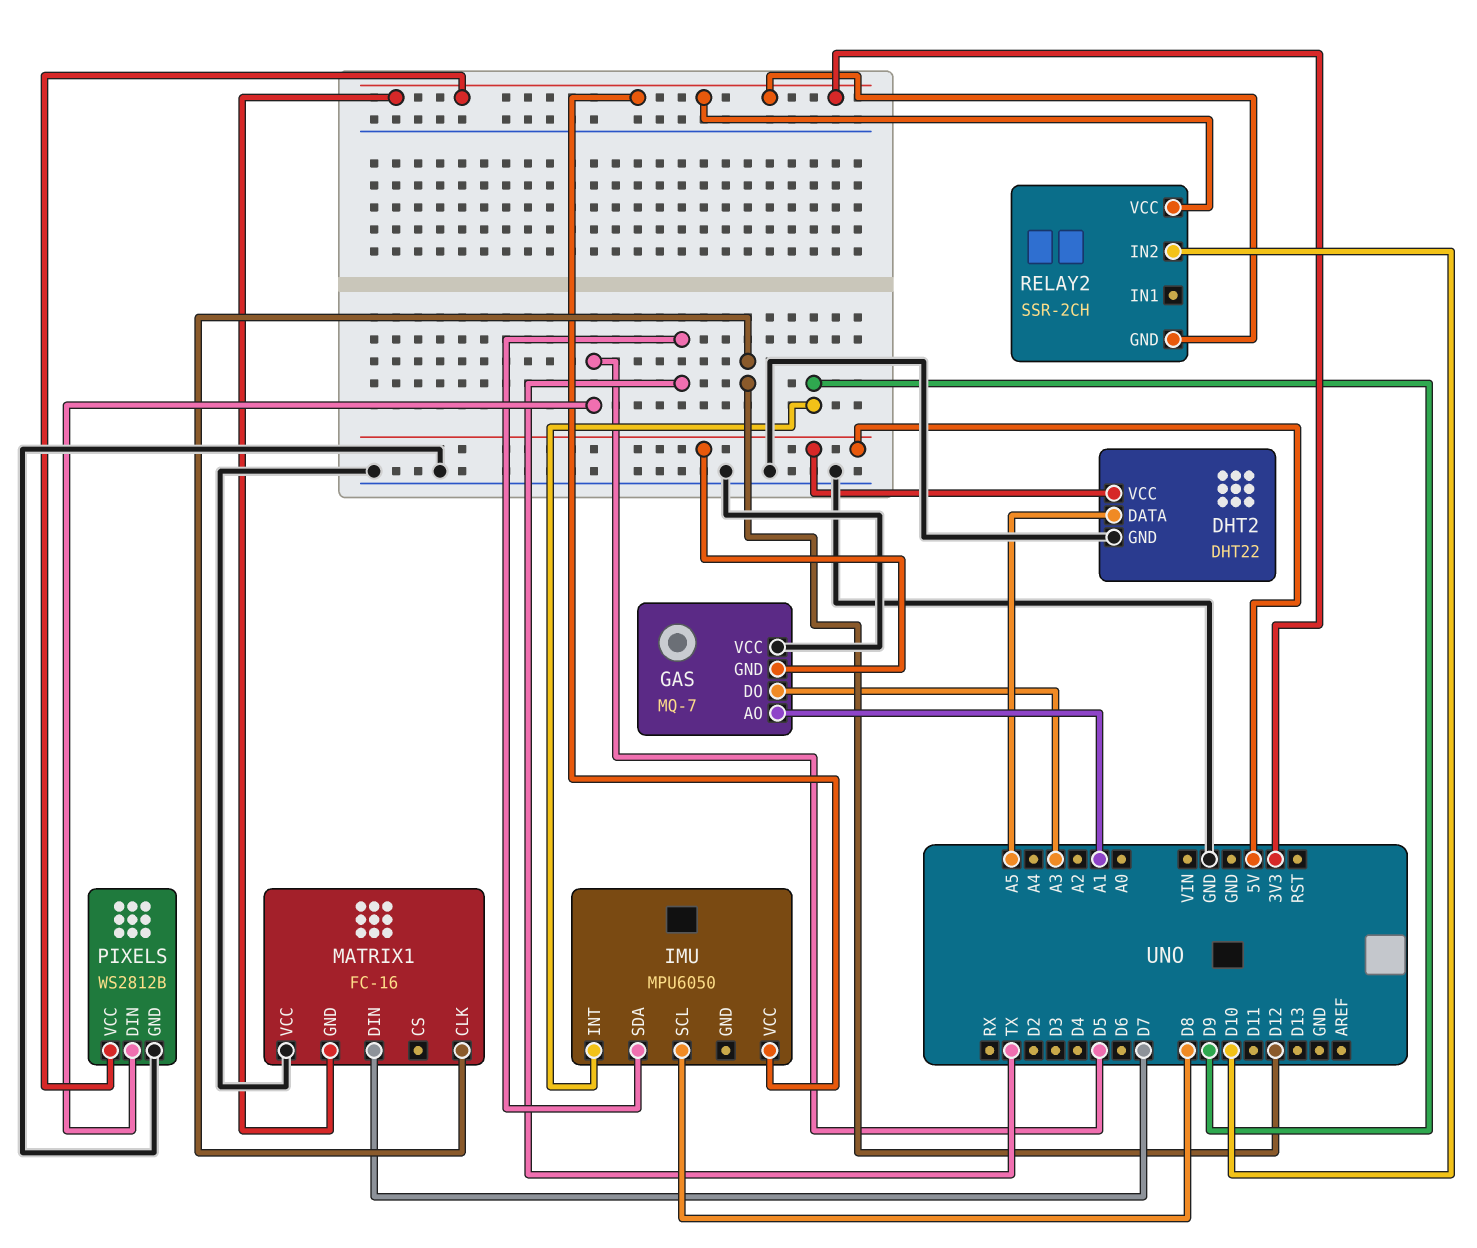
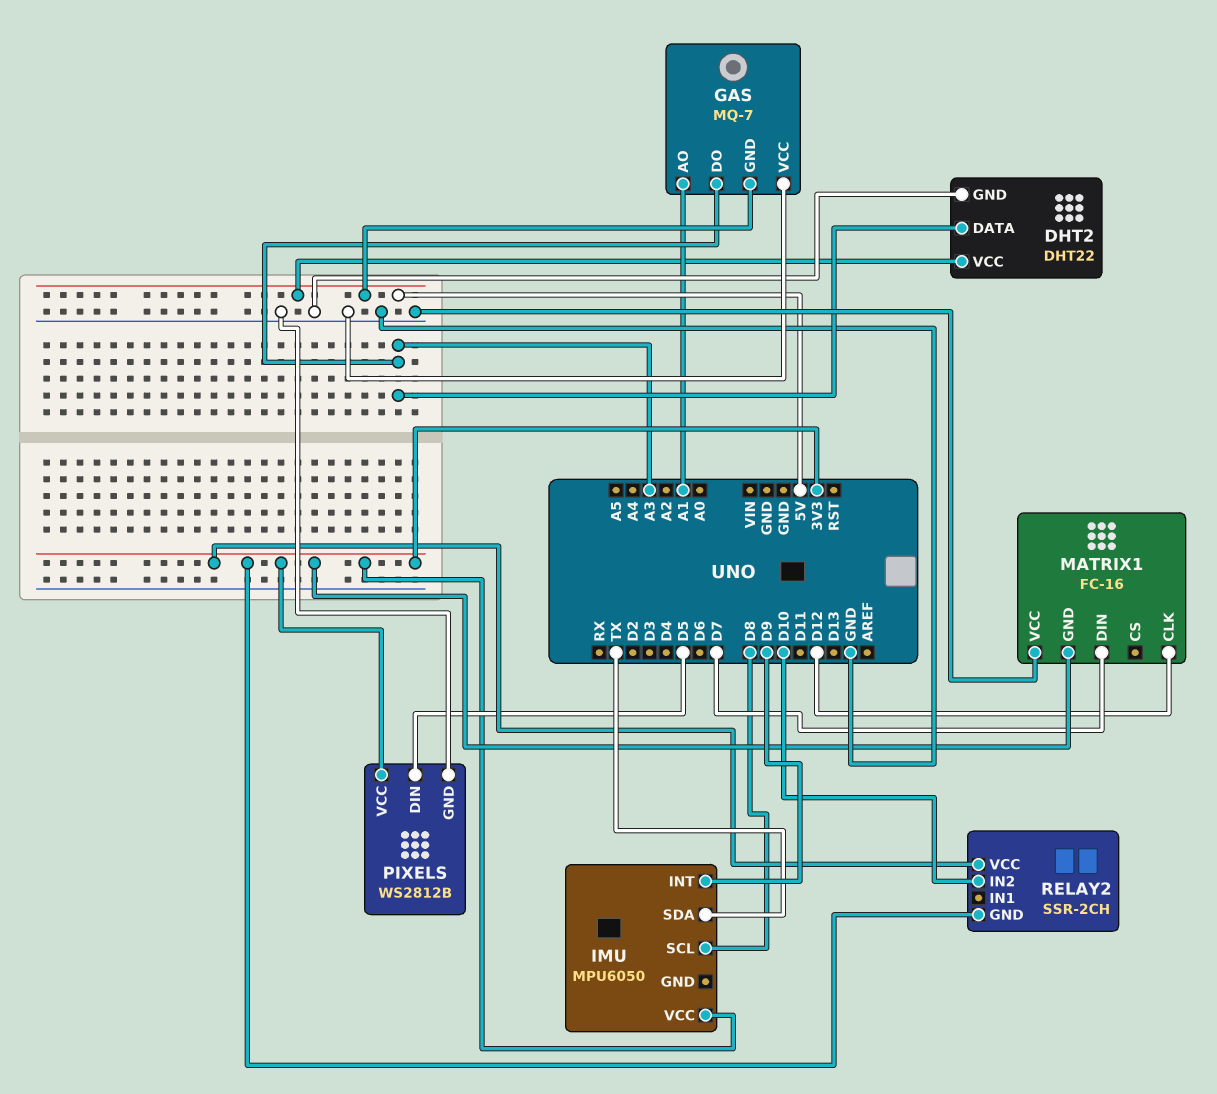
DHT2 pin DATA: A5 -> A3

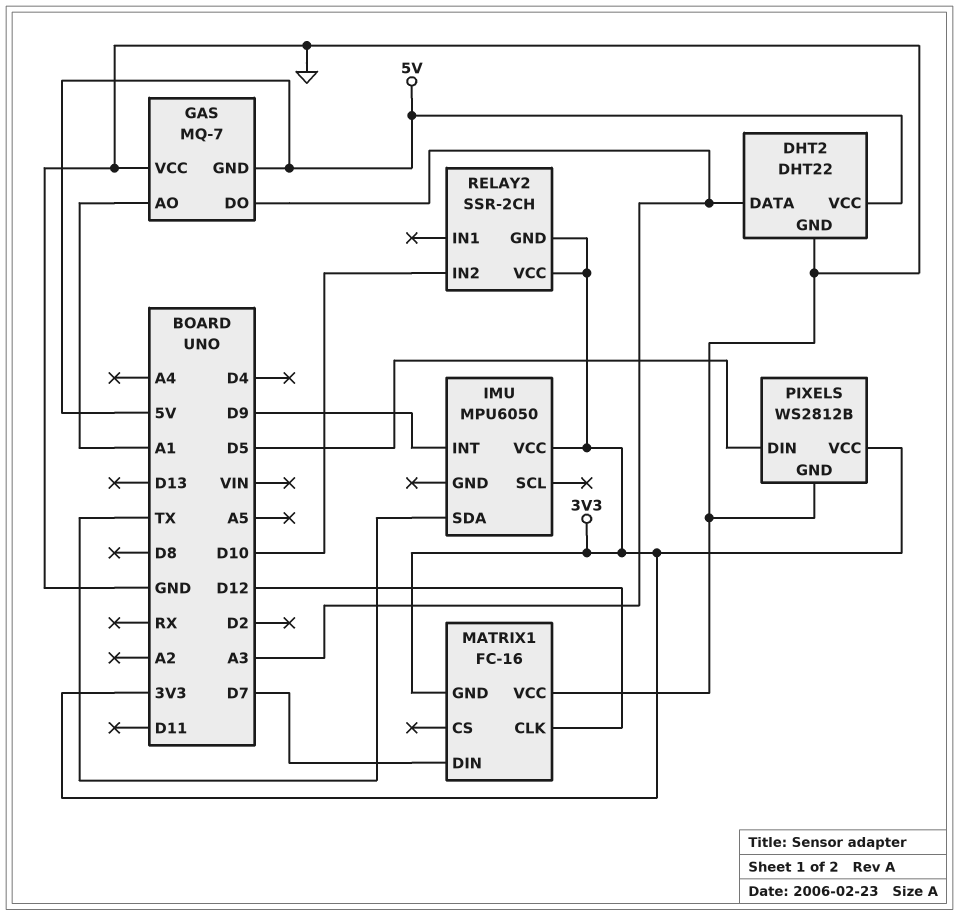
IMU pin SCL: D8 -> none

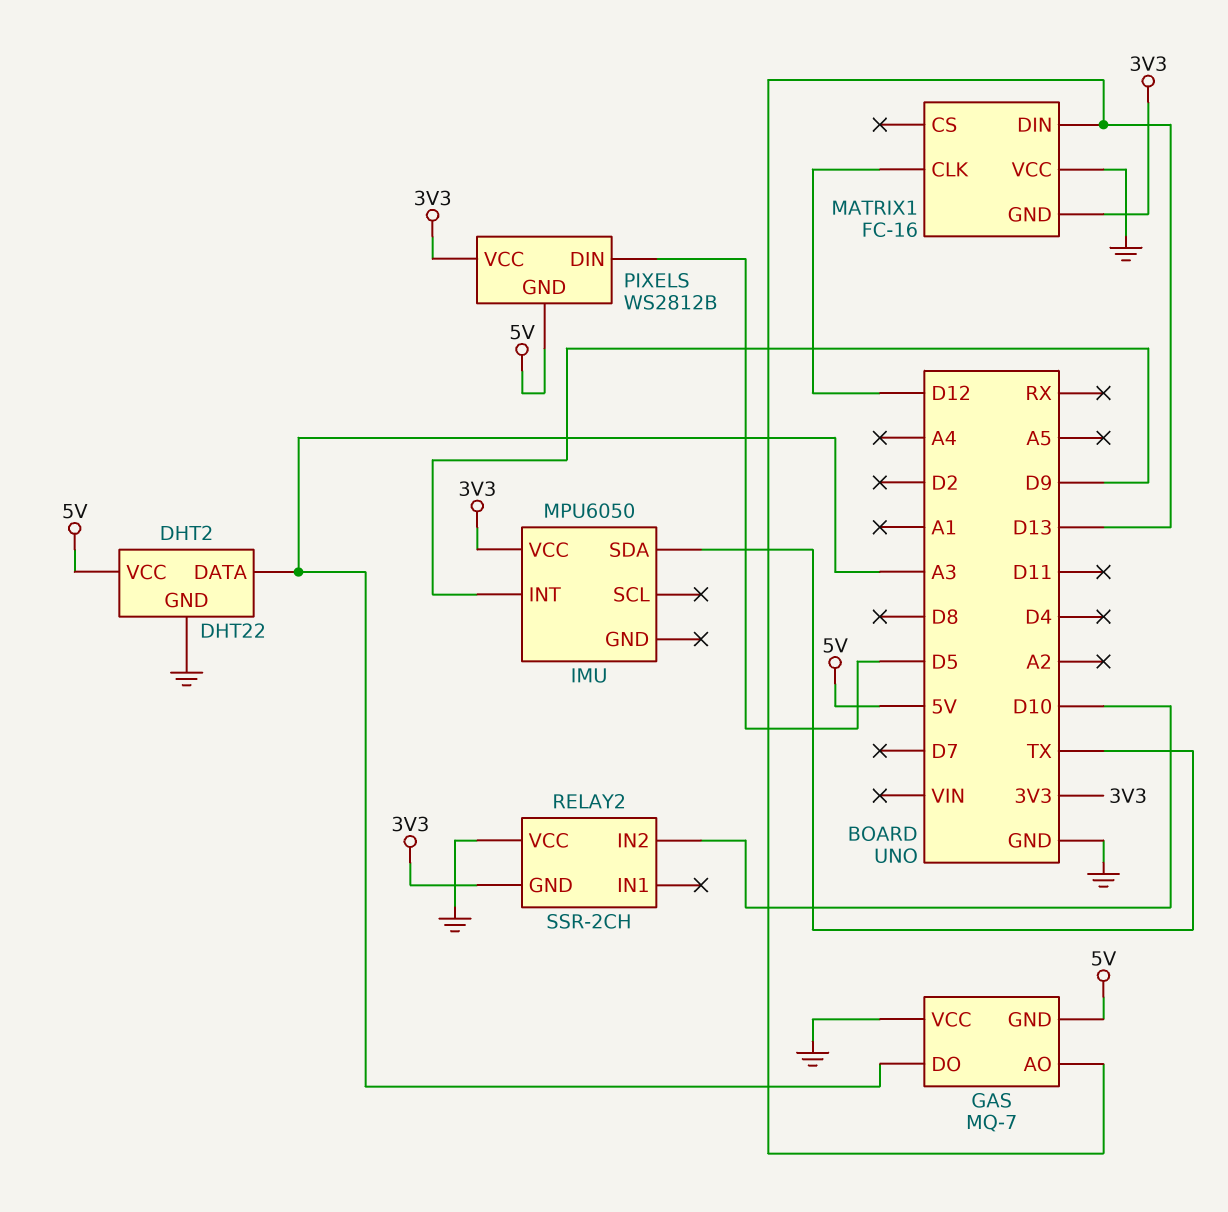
GAS pin AO: A1 -> D13
MATRIX1 pin DIN: D7 -> D13
PIXELS pin GND: GND -> 5V
RELAY2 pin VCC: 3V3 -> GND

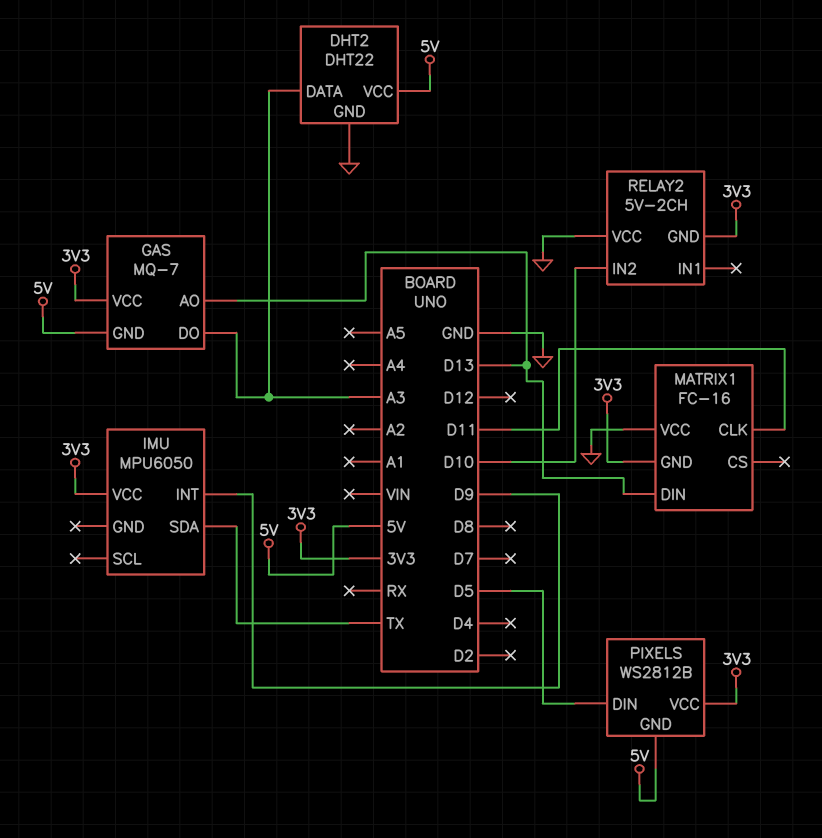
GAS pin VCC: GND -> 3V3
MATRIX1 pin CLK: D12 -> D11
RELAY2: SSR-2CH -> 5V-2CH

